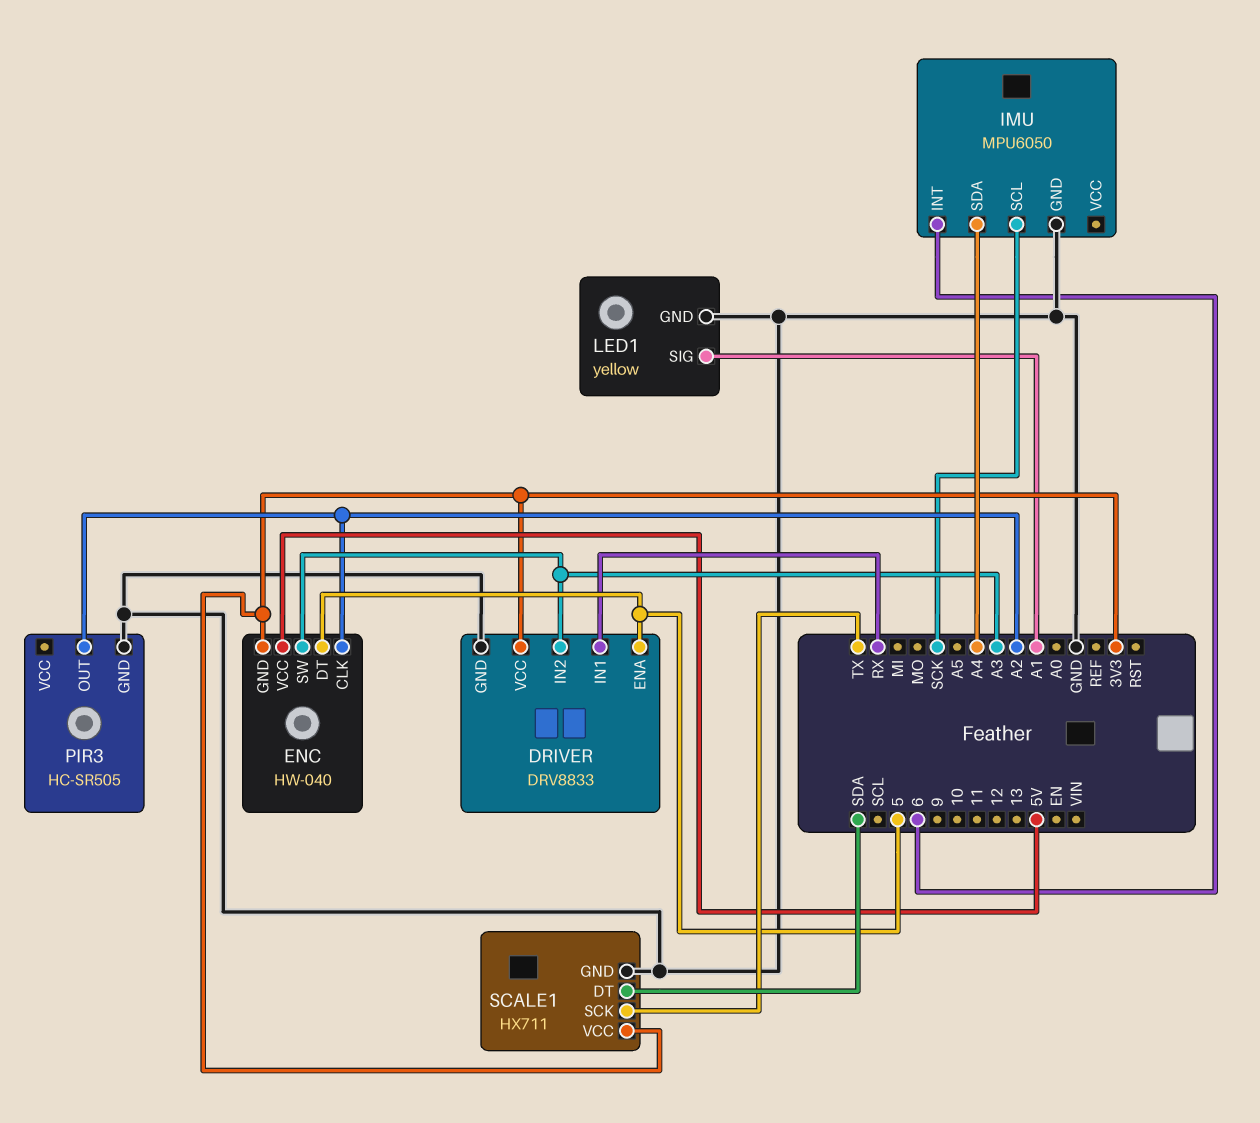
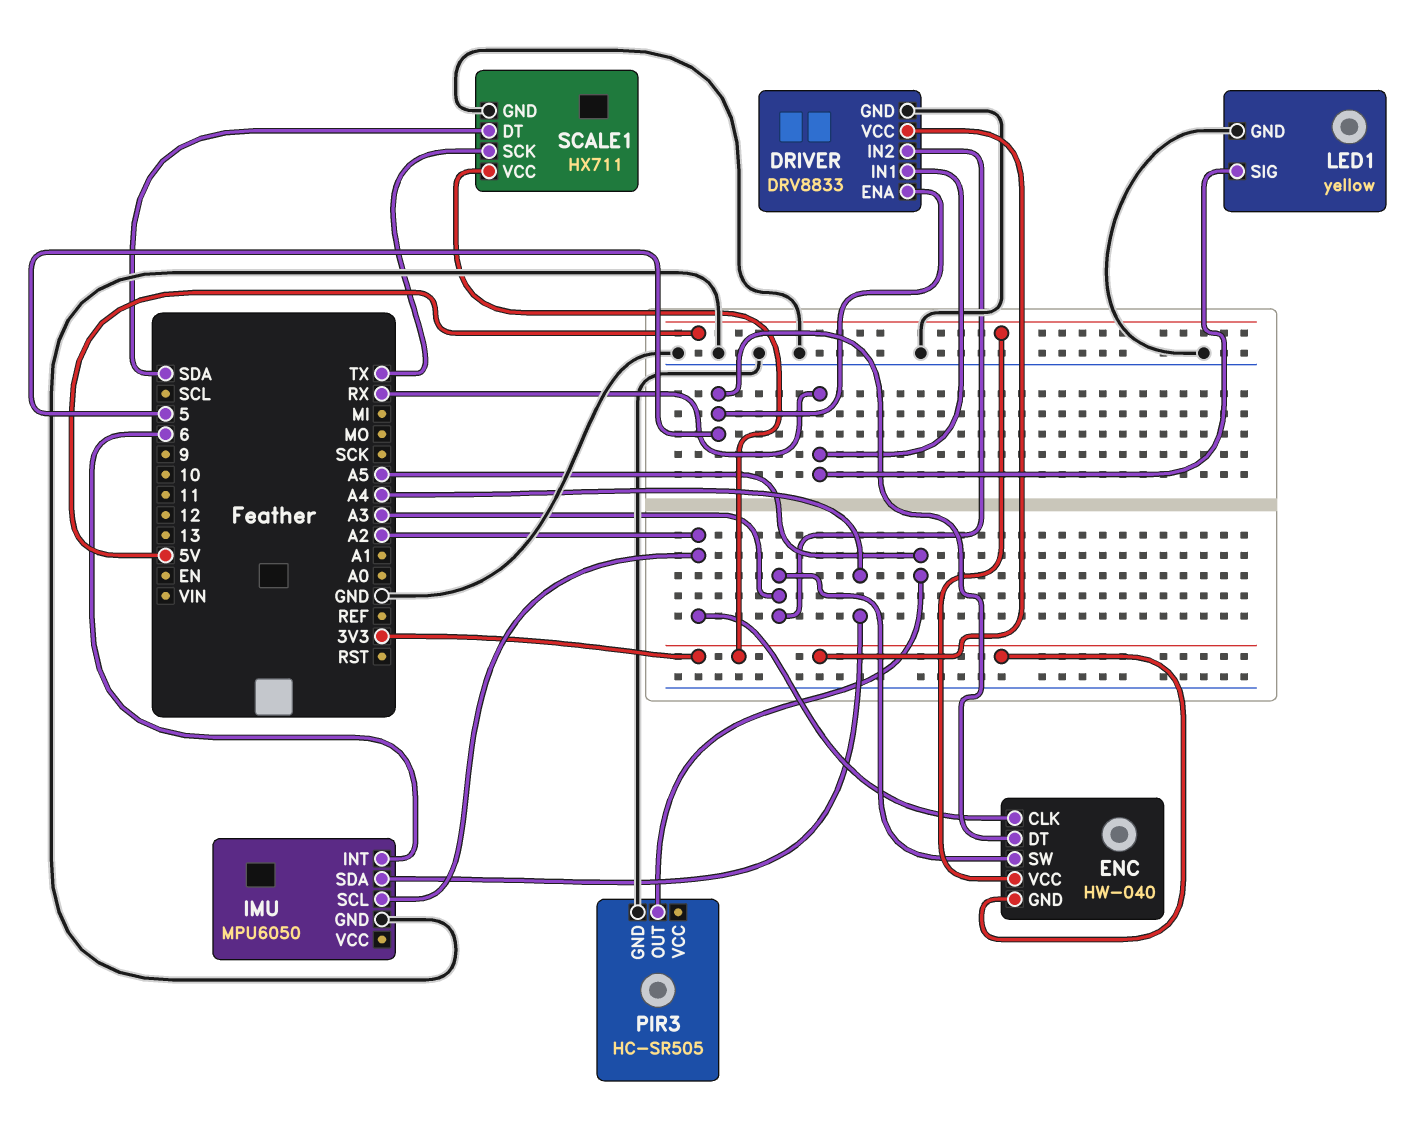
IMU pin SCL: SCK -> A2
LED1 pin SIG: A1 -> RX
PIR3 pin OUT: A2 -> A5

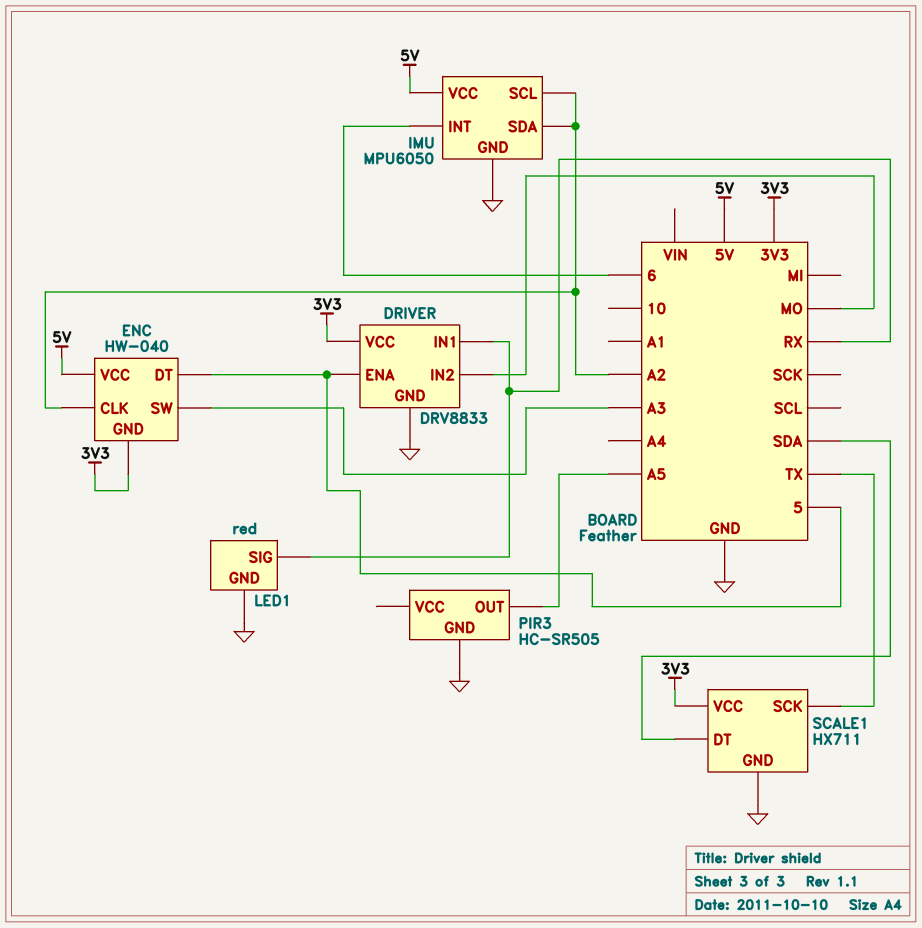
DRIVER pin IN2: A3 -> MO
IMU pin SDA: A4 -> A2
IMU pin VCC: none -> 5V
LED1: yellow -> red

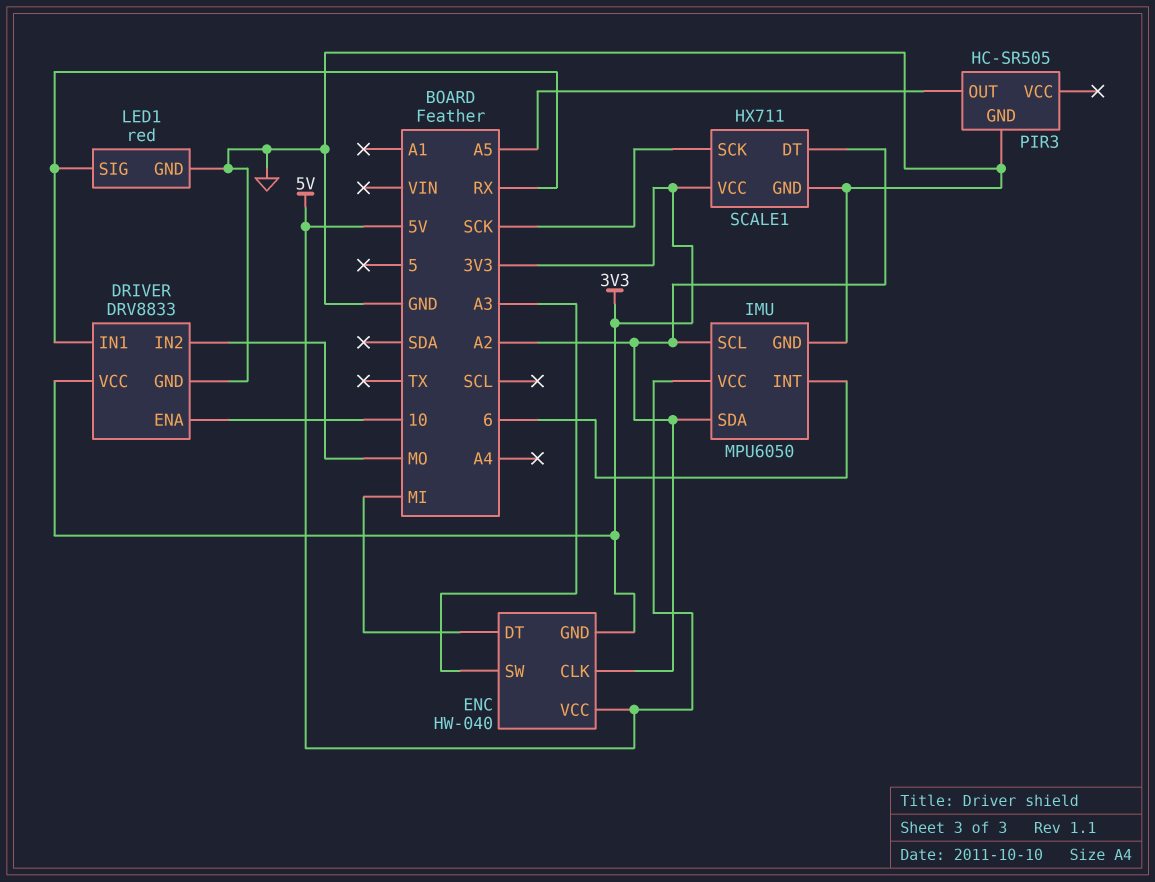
DRIVER pin ENA: 5 -> 10
ENC pin DT: 5 -> MI
SCALE1 pin DT: SDA -> A2
SCALE1 pin SCK: TX -> SCK

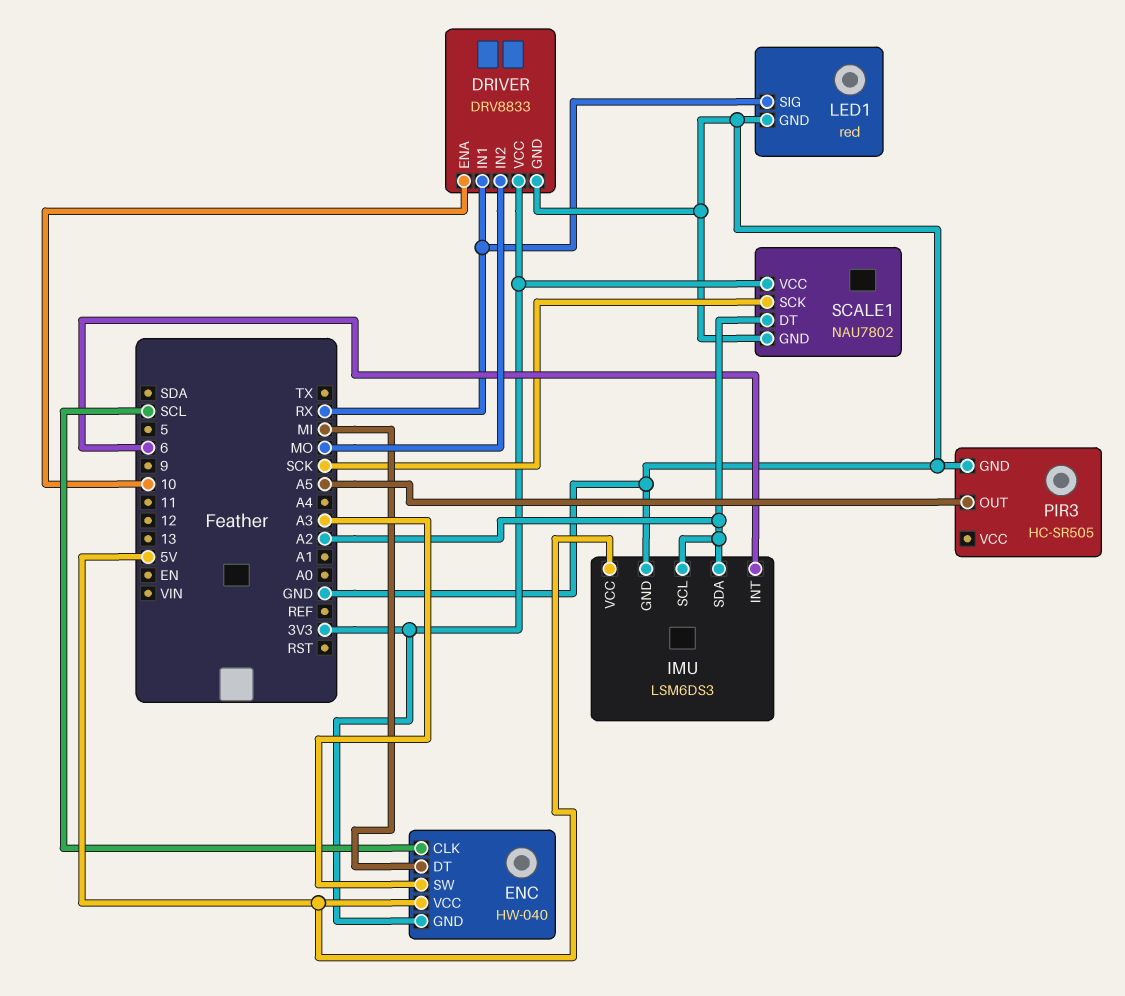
ENC pin CLK: A2 -> SCL
IMU: MPU6050 -> LSM6DS3
SCALE1: HX711 -> NAU7802

